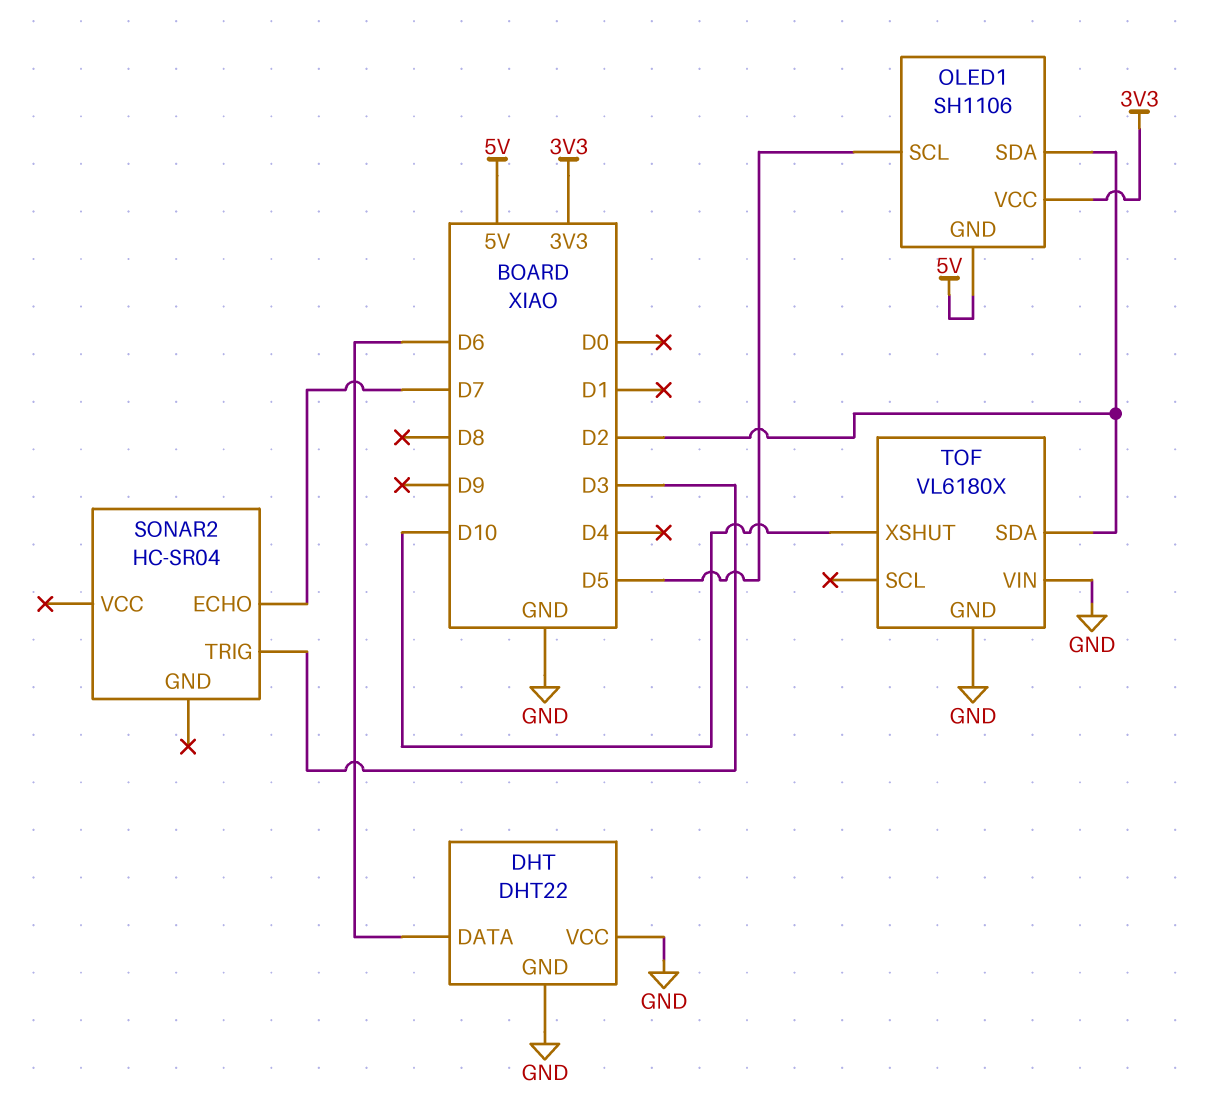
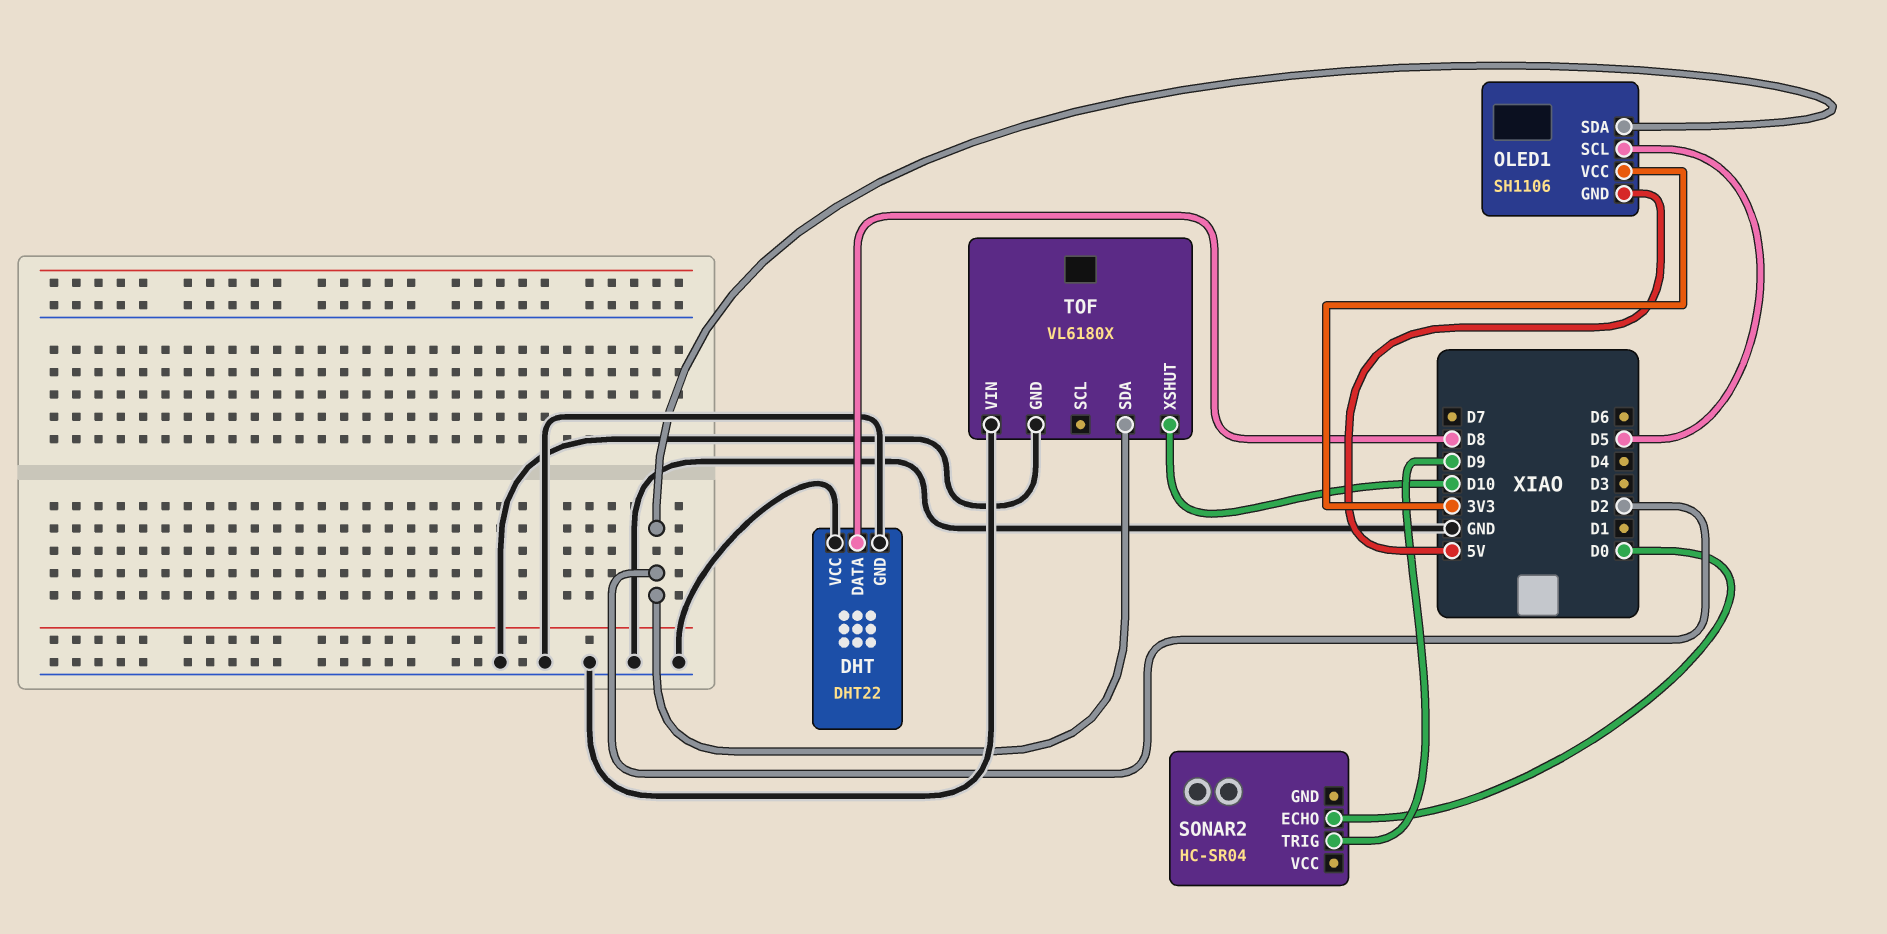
DHT pin DATA: D6 -> D8
SONAR2 pin ECHO: D7 -> D0
SONAR2 pin TRIG: D3 -> D9

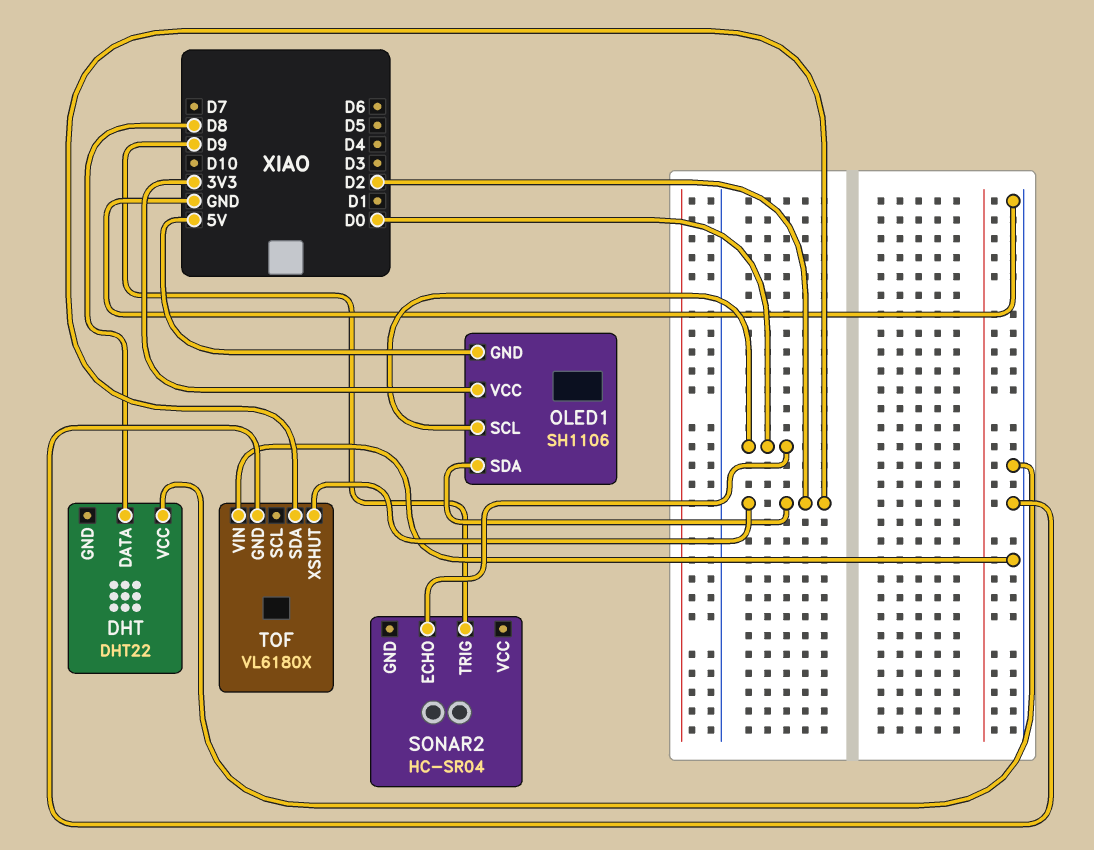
DHT pin GND: GND -> none
OLED1 pin SCL: D5 -> D0
TOF pin XSHUT: D10 -> D2

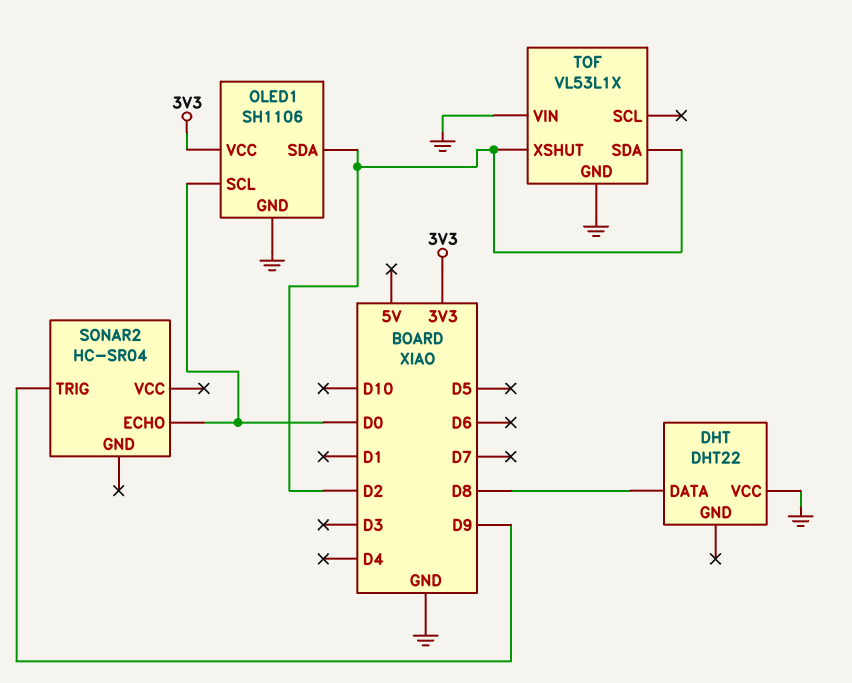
OLED1 pin GND: 5V -> GND
TOF: VL6180X -> VL53L1X

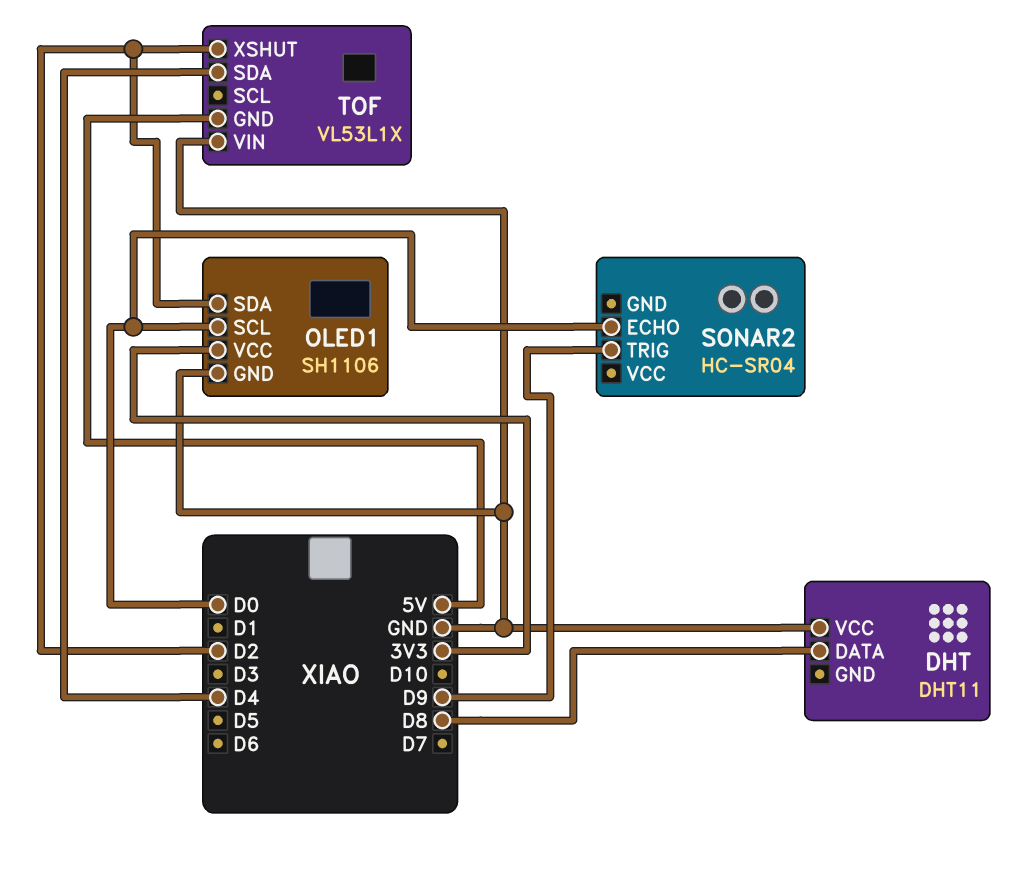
DHT: DHT22 -> DHT11
TOF pin GND: GND -> 5V
TOF pin SDA: D2 -> D4

